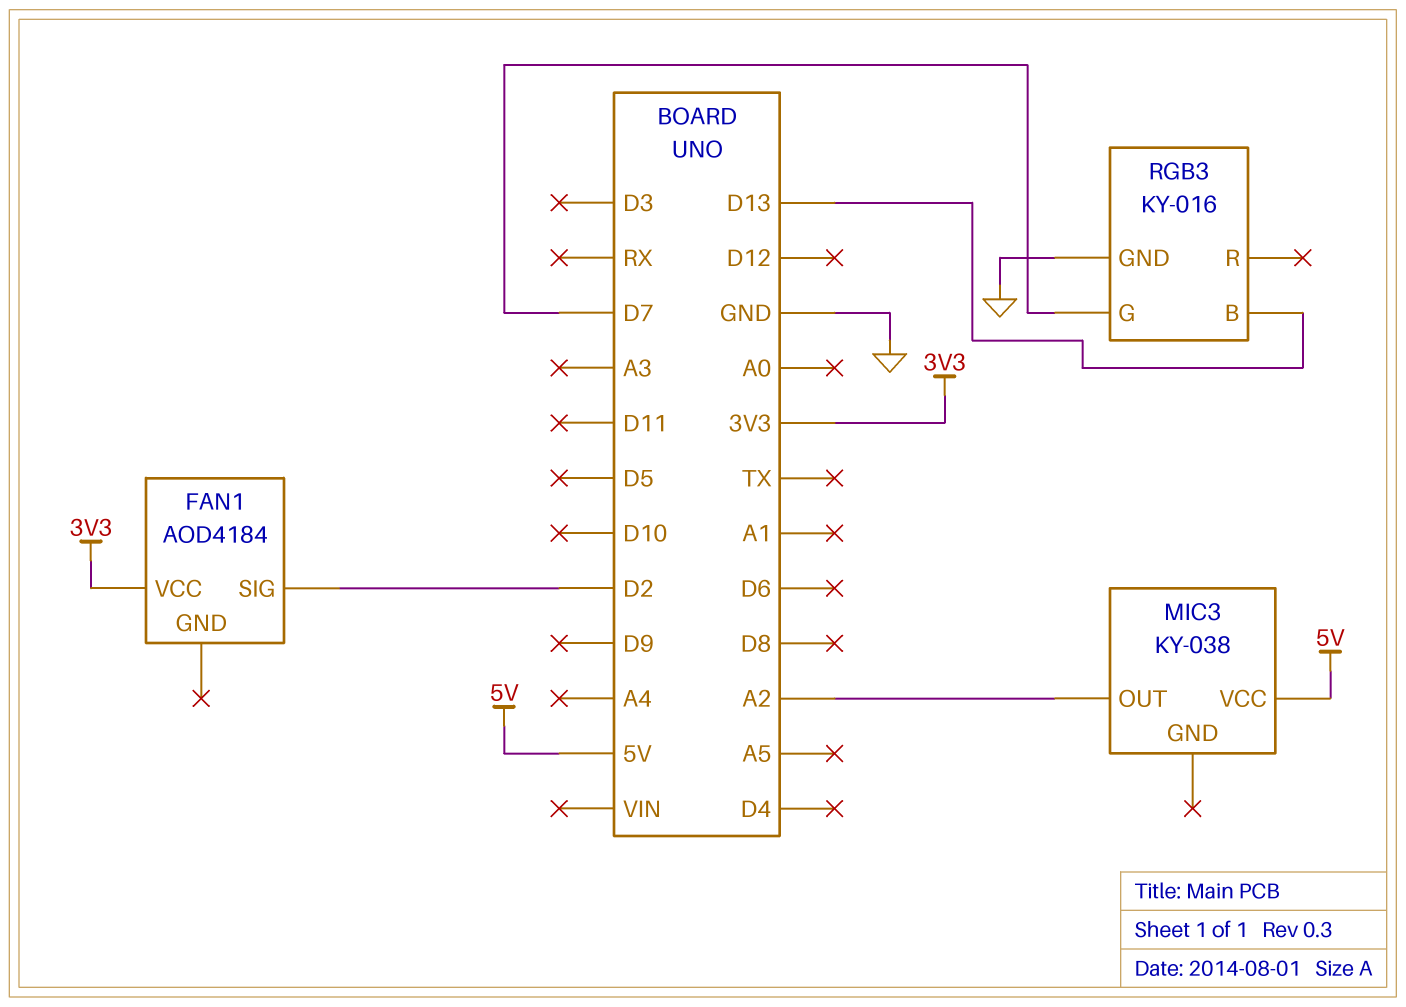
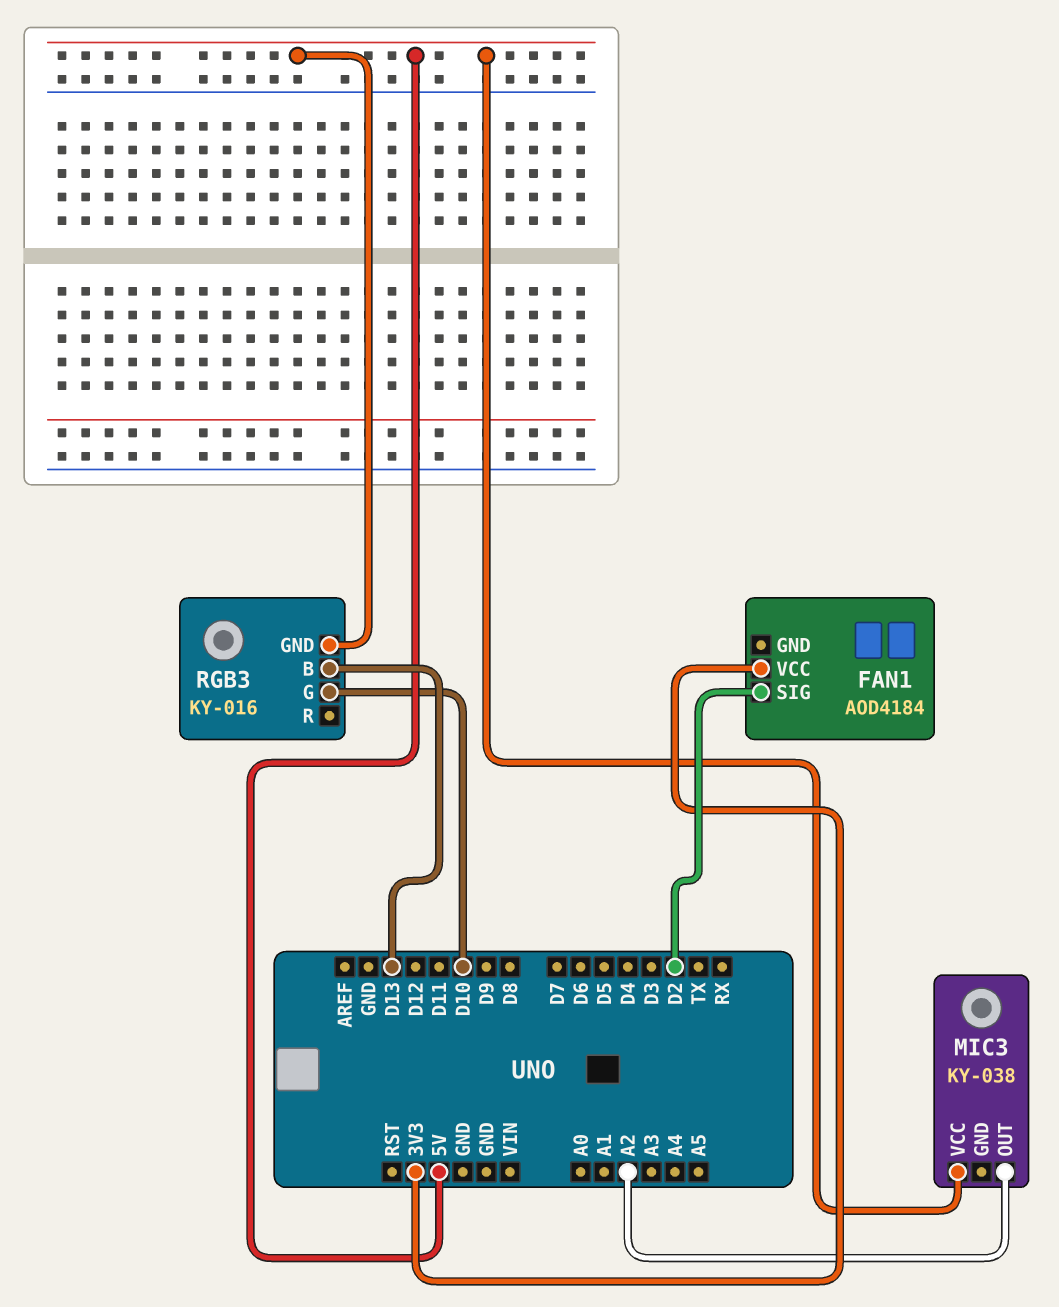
RGB3 pin G: D7 -> D10
RGB3 pin GND: GND -> 5V

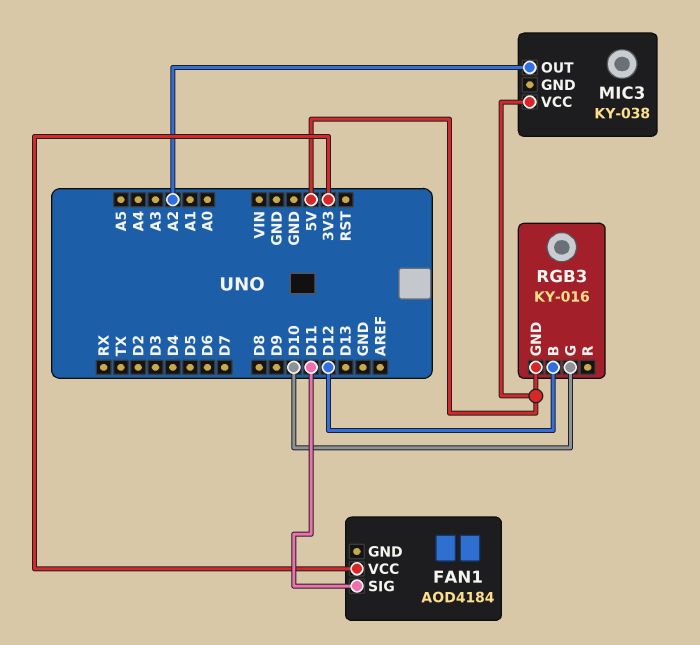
FAN1 pin SIG: D2 -> D11
RGB3 pin B: D13 -> D12

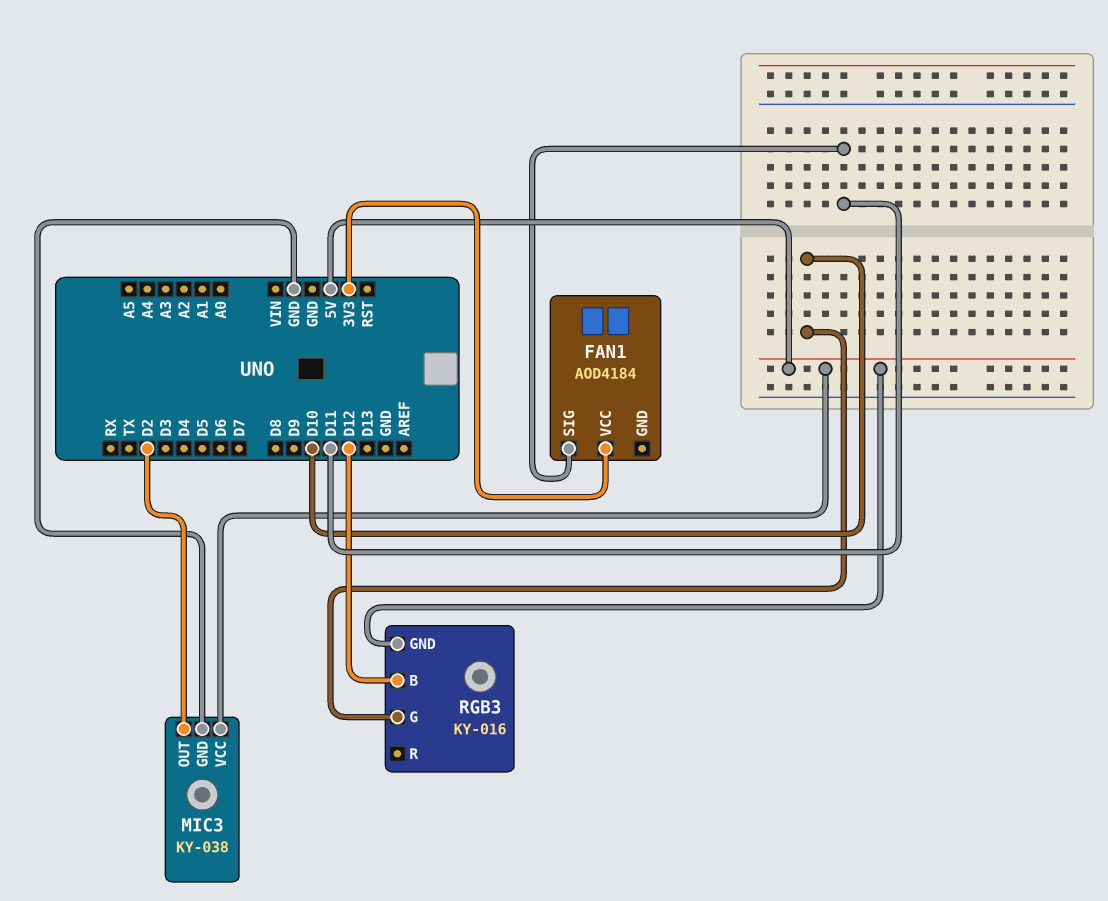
MIC3 pin GND: none -> GND
MIC3 pin OUT: A2 -> D2

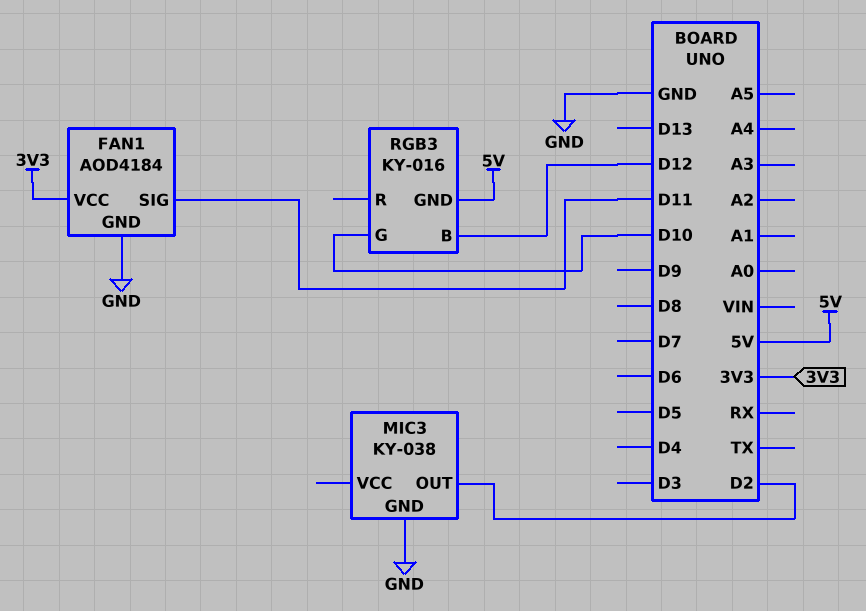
FAN1 pin GND: none -> GND
MIC3 pin VCC: 5V -> none

